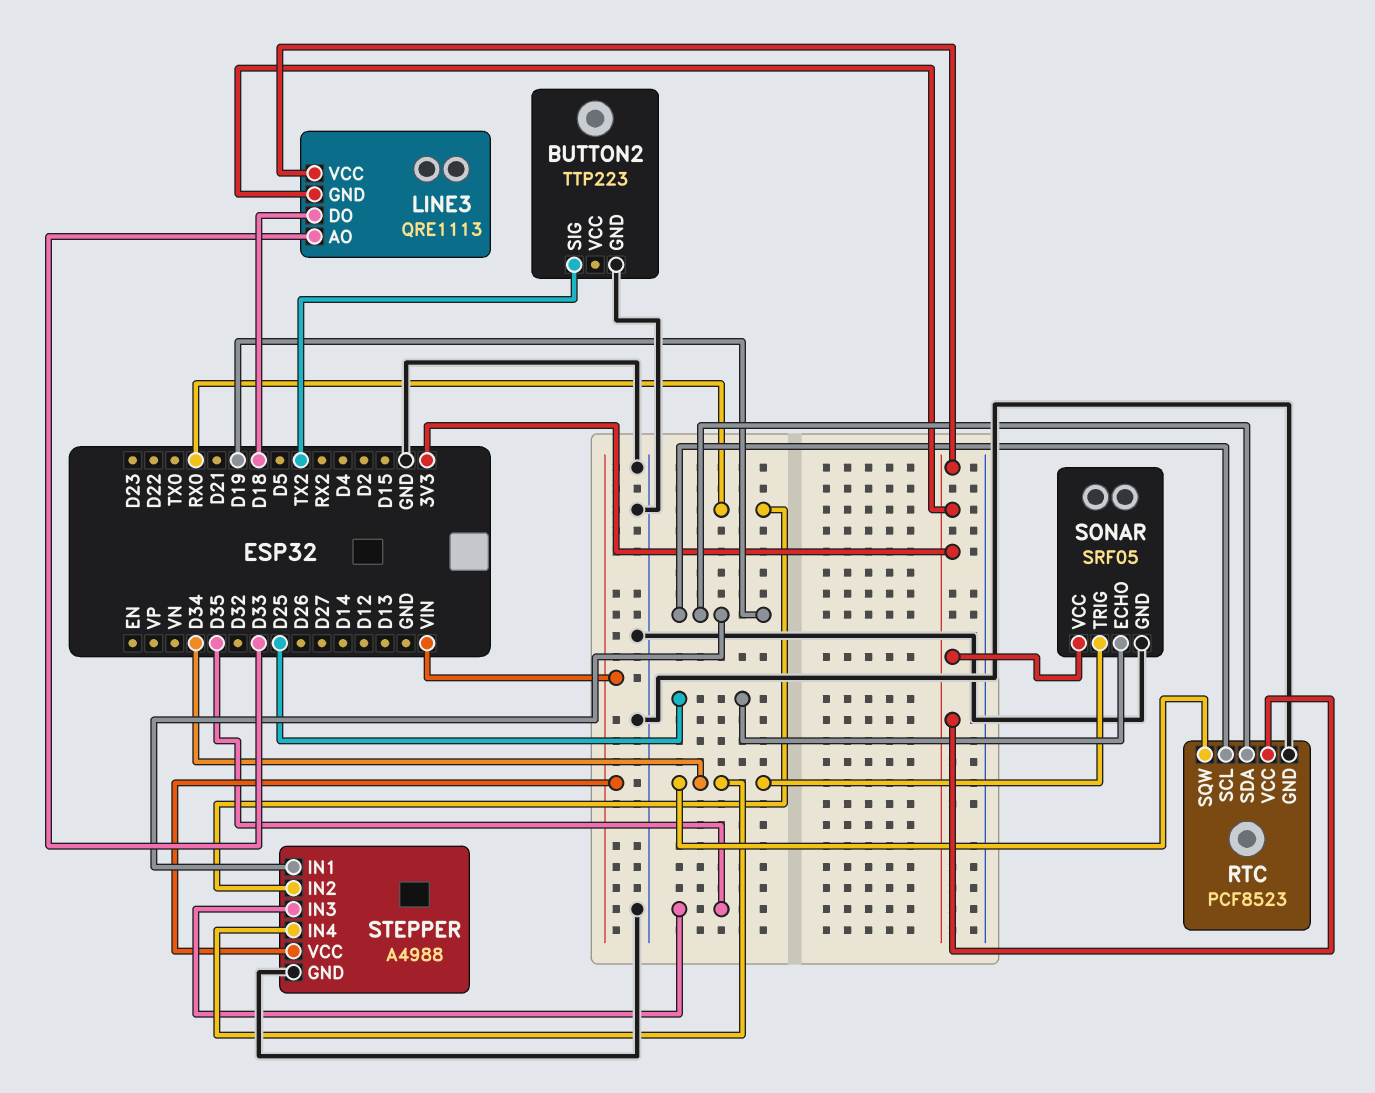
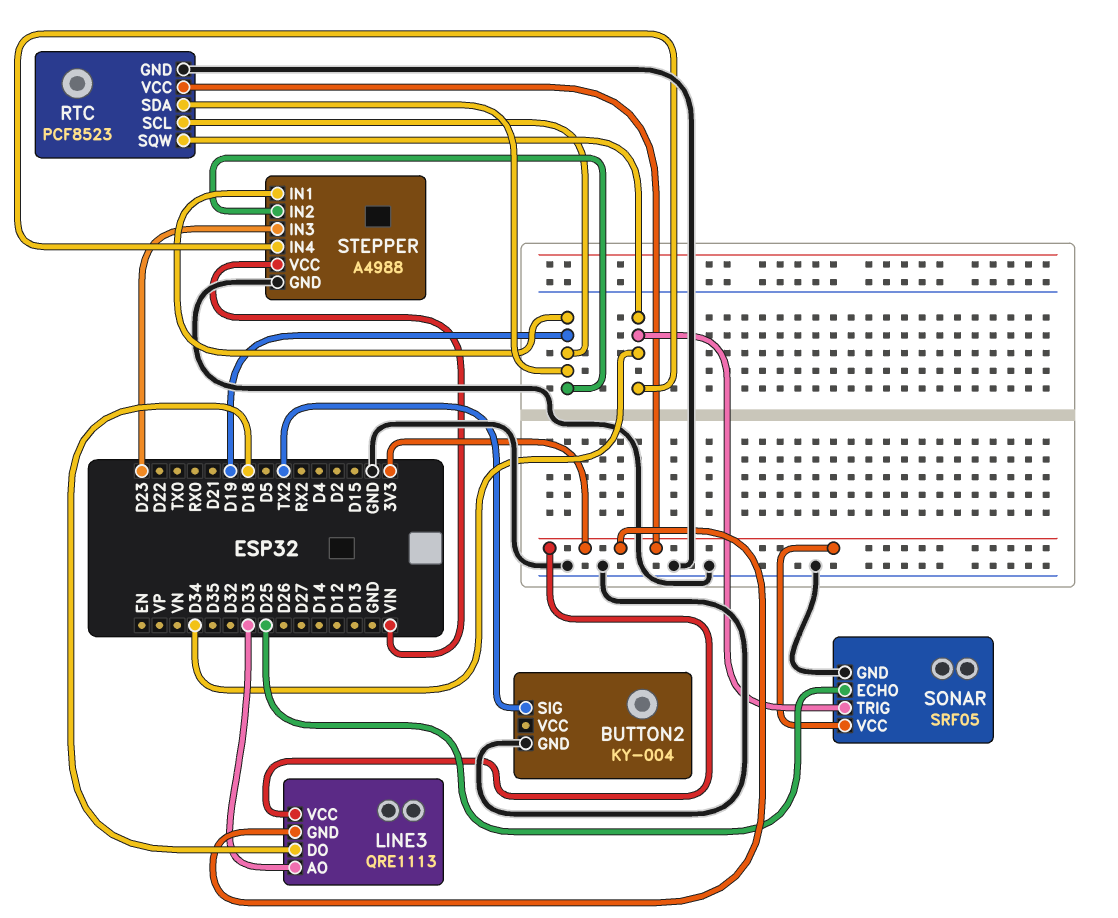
BUTTON2: TTP223 -> KY-004
STEPPER pin IN2: RX0 -> D19
STEPPER pin IN3: D35 -> D23

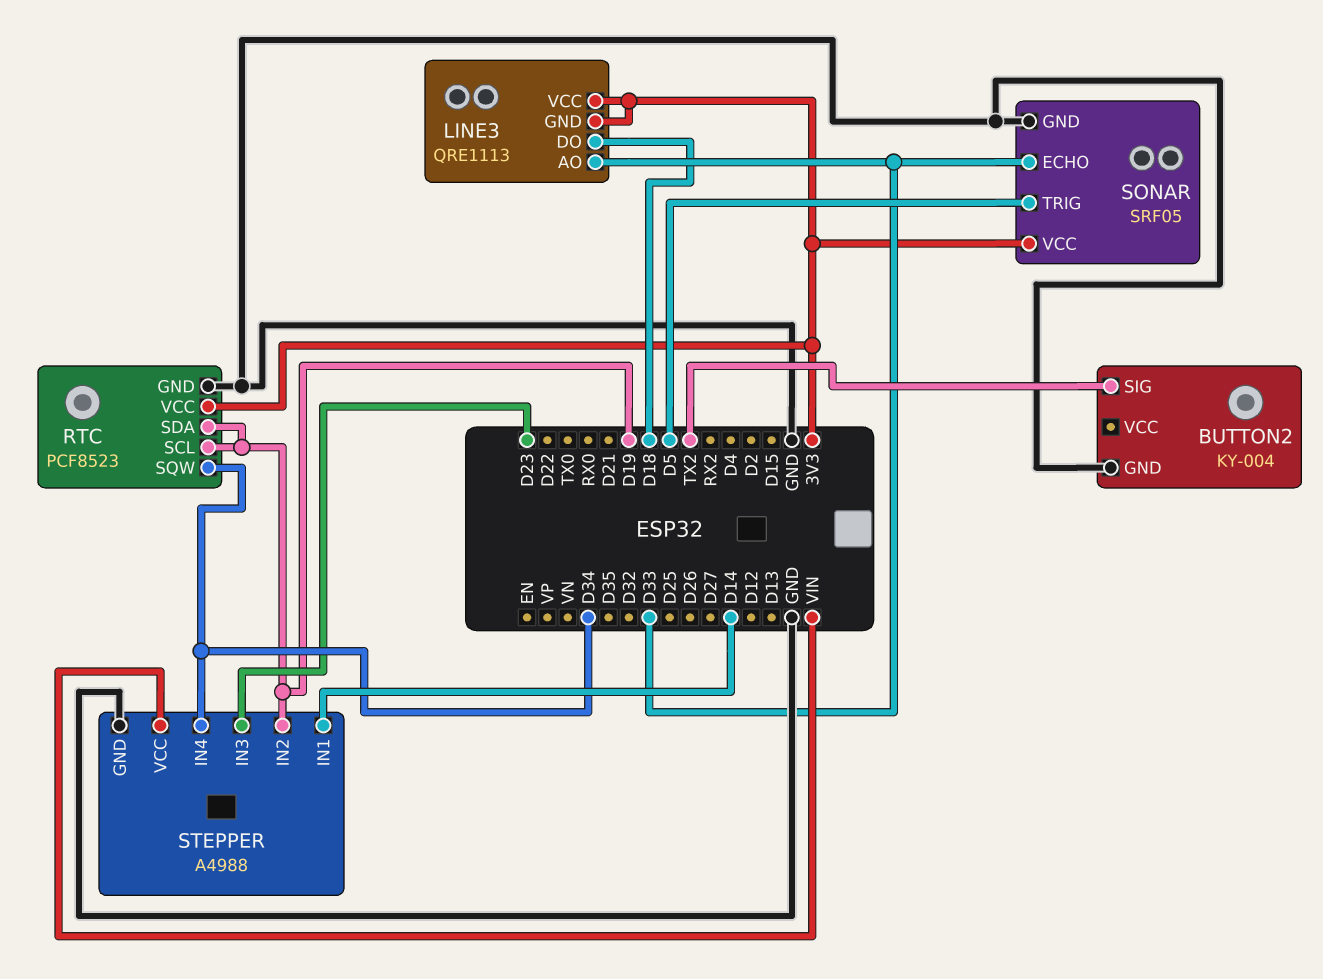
SONAR pin ECHO: D25 -> D33
SONAR pin TRIG: D34 -> D5
STEPPER pin IN1: D19 -> D14

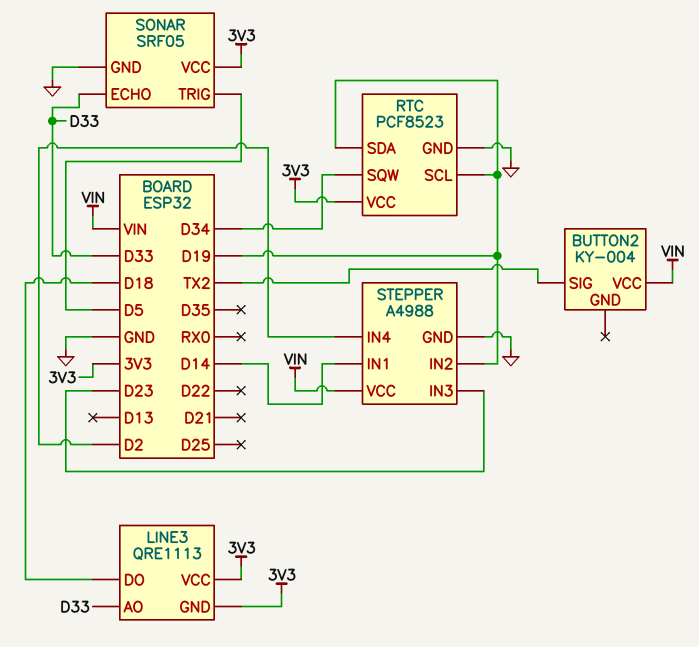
BUTTON2 pin GND: GND -> none
BUTTON2 pin VCC: none -> VIN
STEPPER pin IN4: D34 -> D2

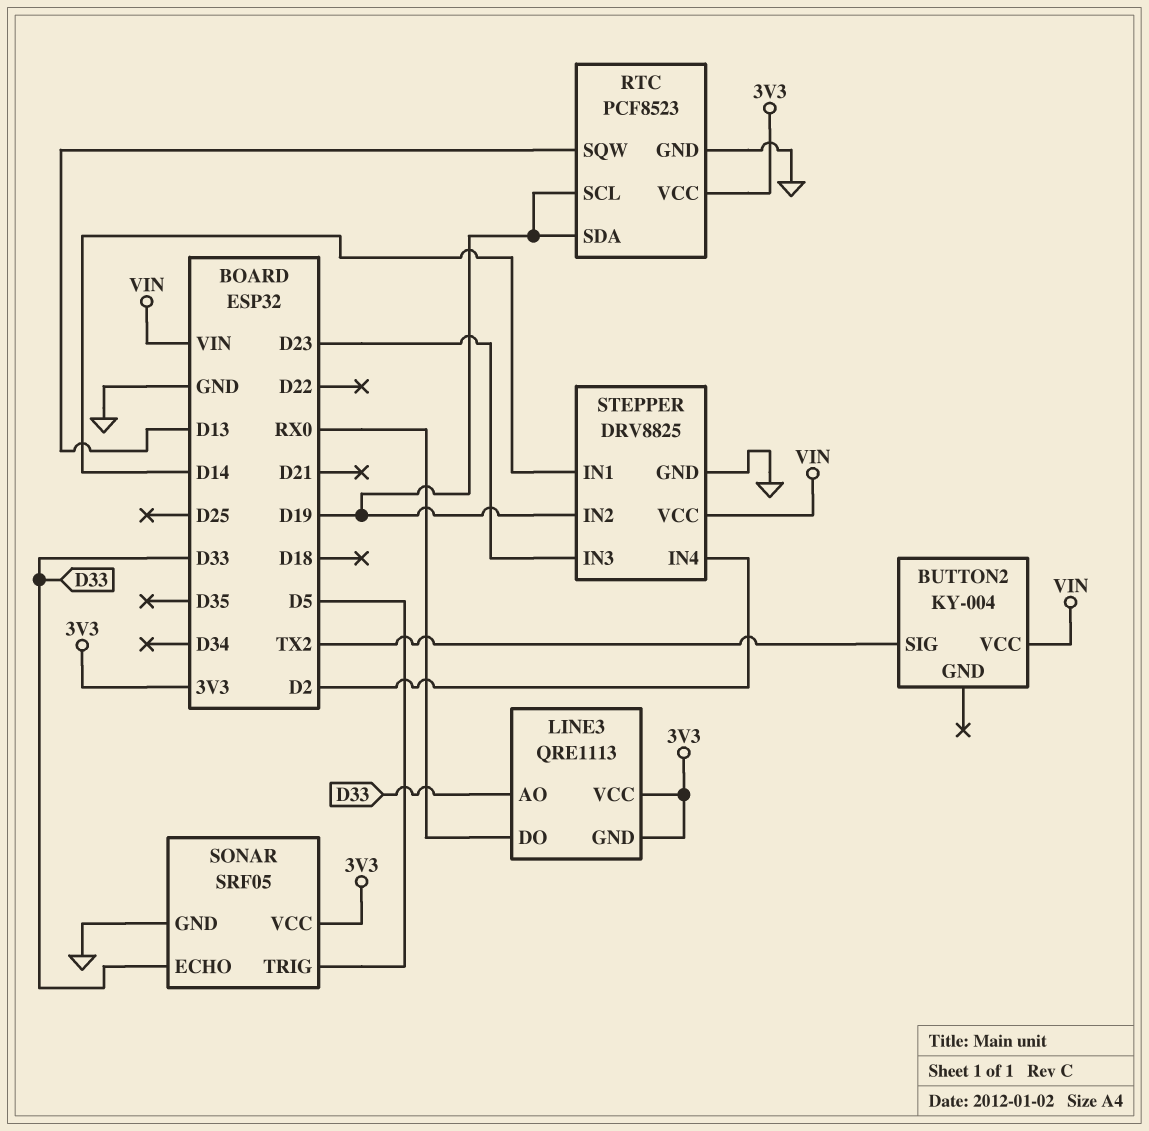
LINE3 pin DO: D18 -> RX0
RTC pin SQW: D34 -> D13
STEPPER: A4988 -> DRV8825

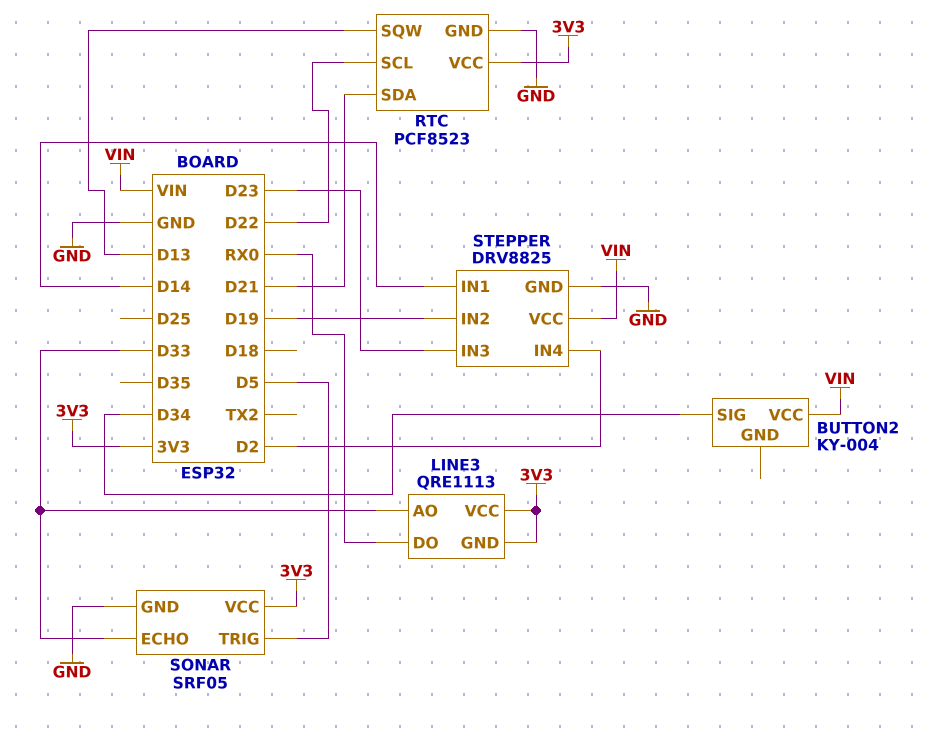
BUTTON2 pin SIG: TX2 -> D34
RTC pin SCL: D19 -> D22
RTC pin SDA: D19 -> D21

